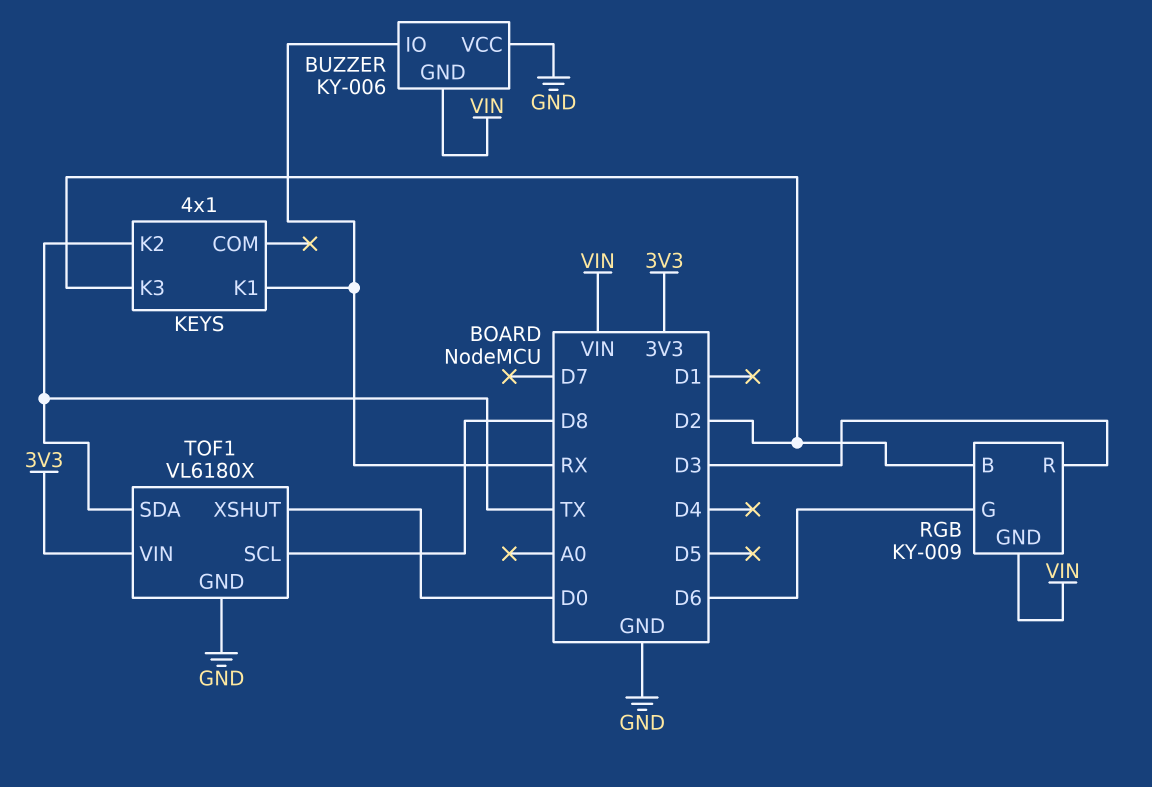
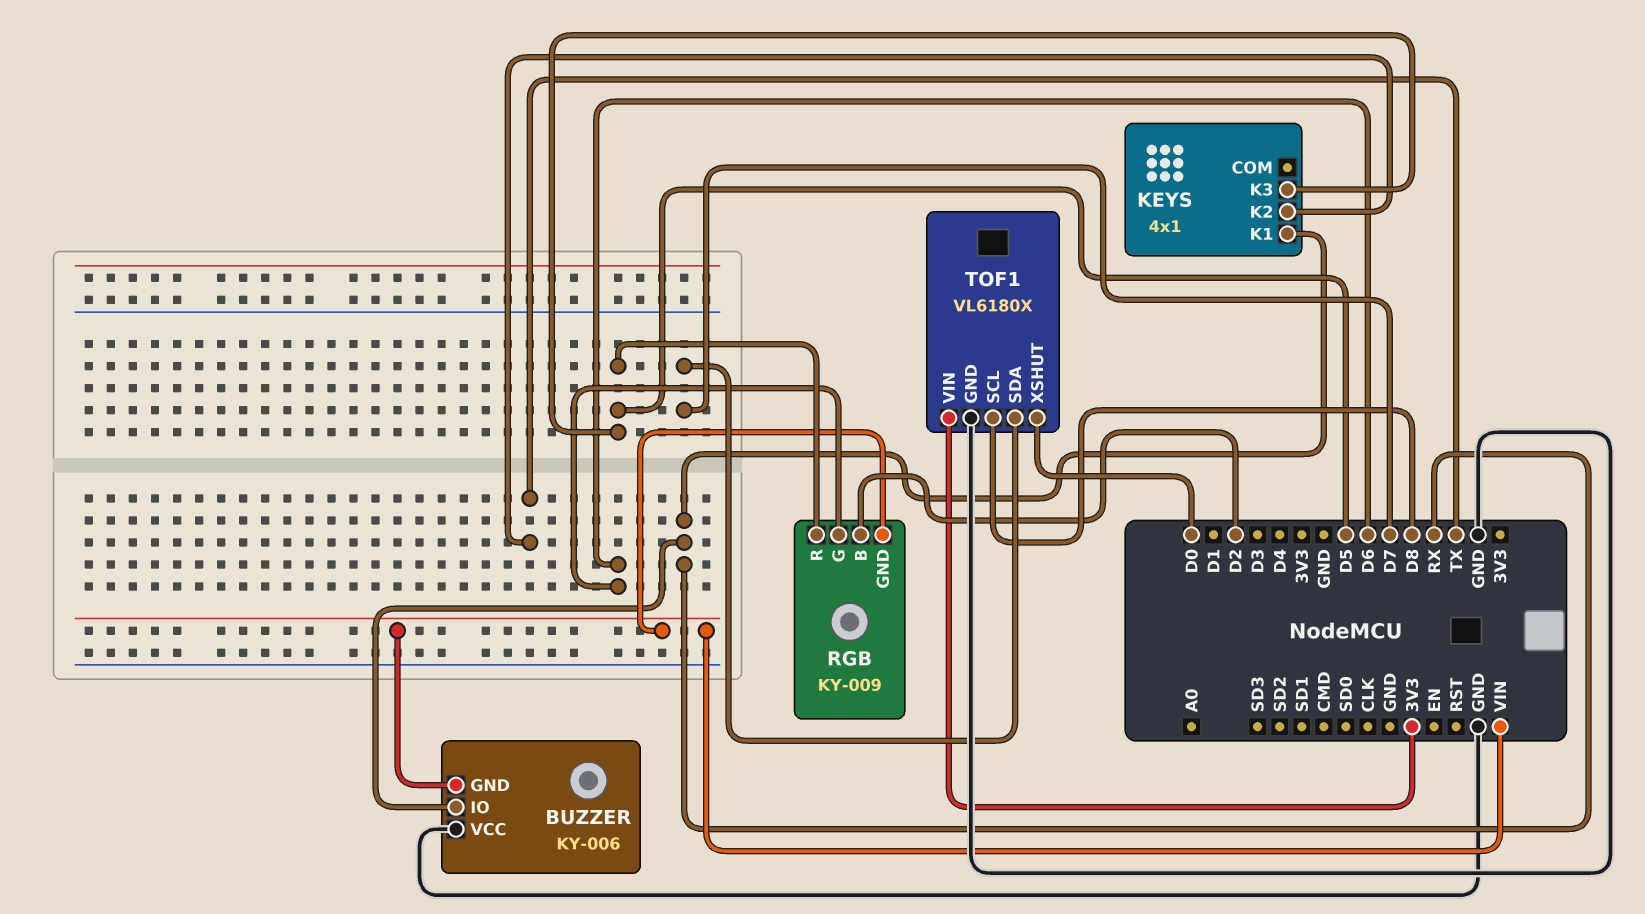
KEYS pin K3: D2 -> D5
RGB pin R: D3 -> D5
TOF1 pin SDA: TX -> D7

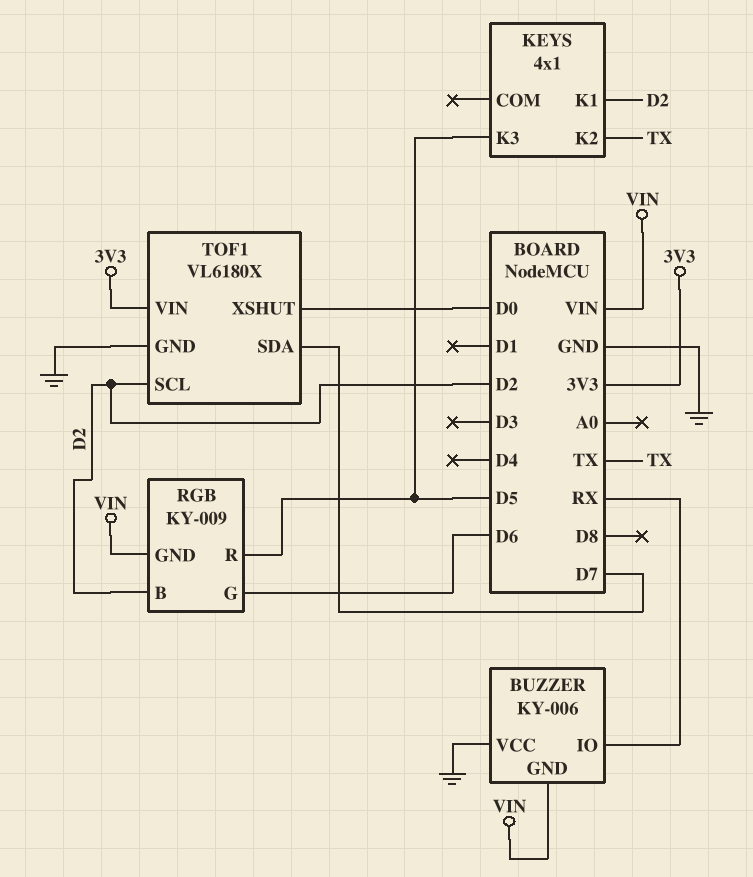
KEYS pin K1: RX -> D2
TOF1 pin SCL: D8 -> D2

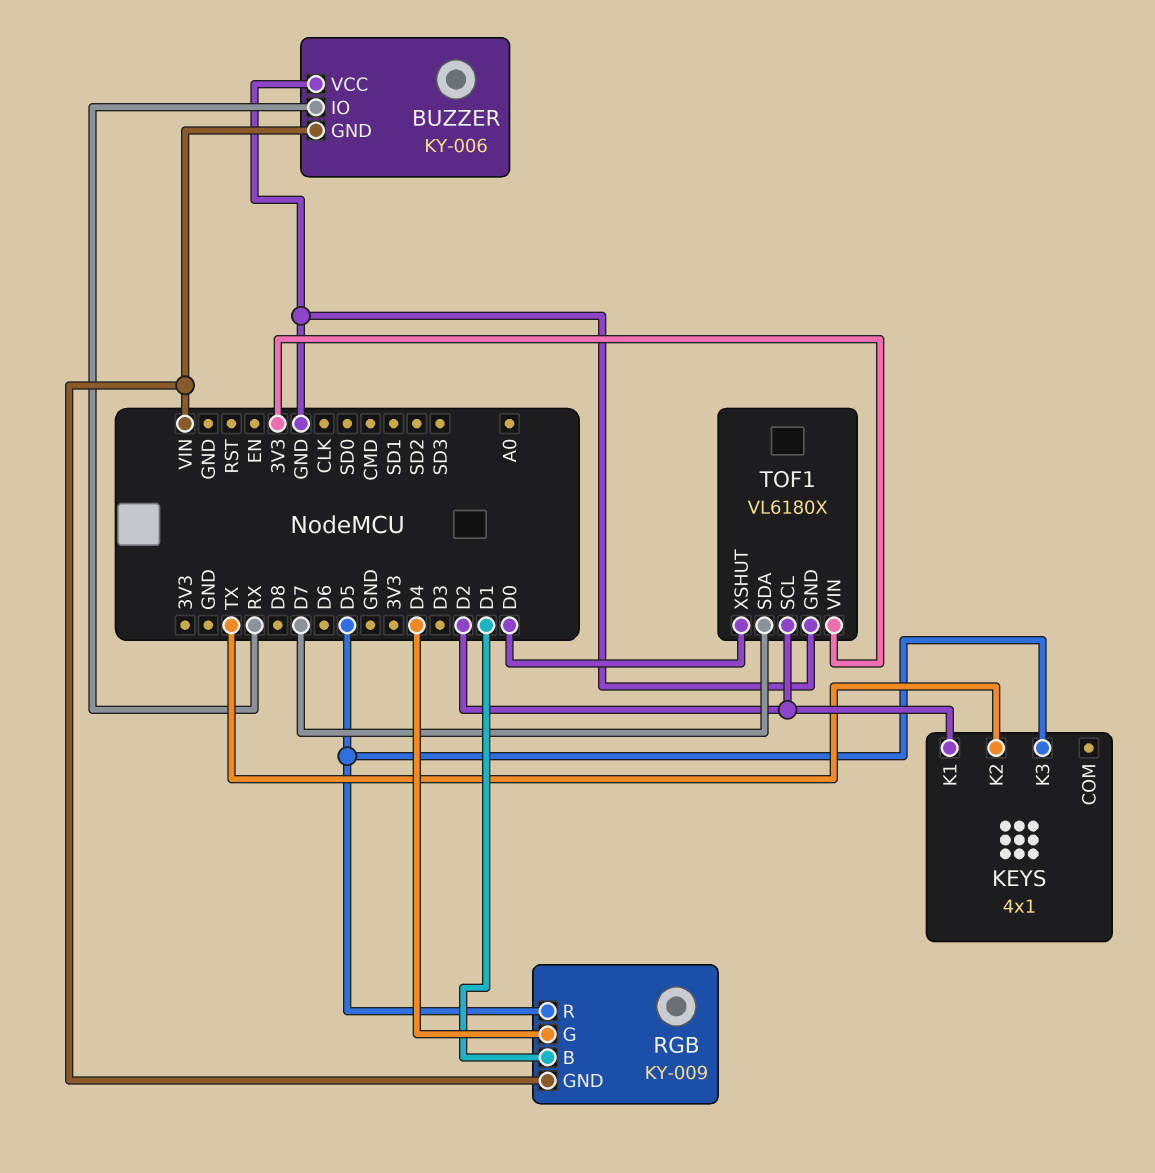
RGB pin B: D2 -> D1
RGB pin G: D6 -> D4

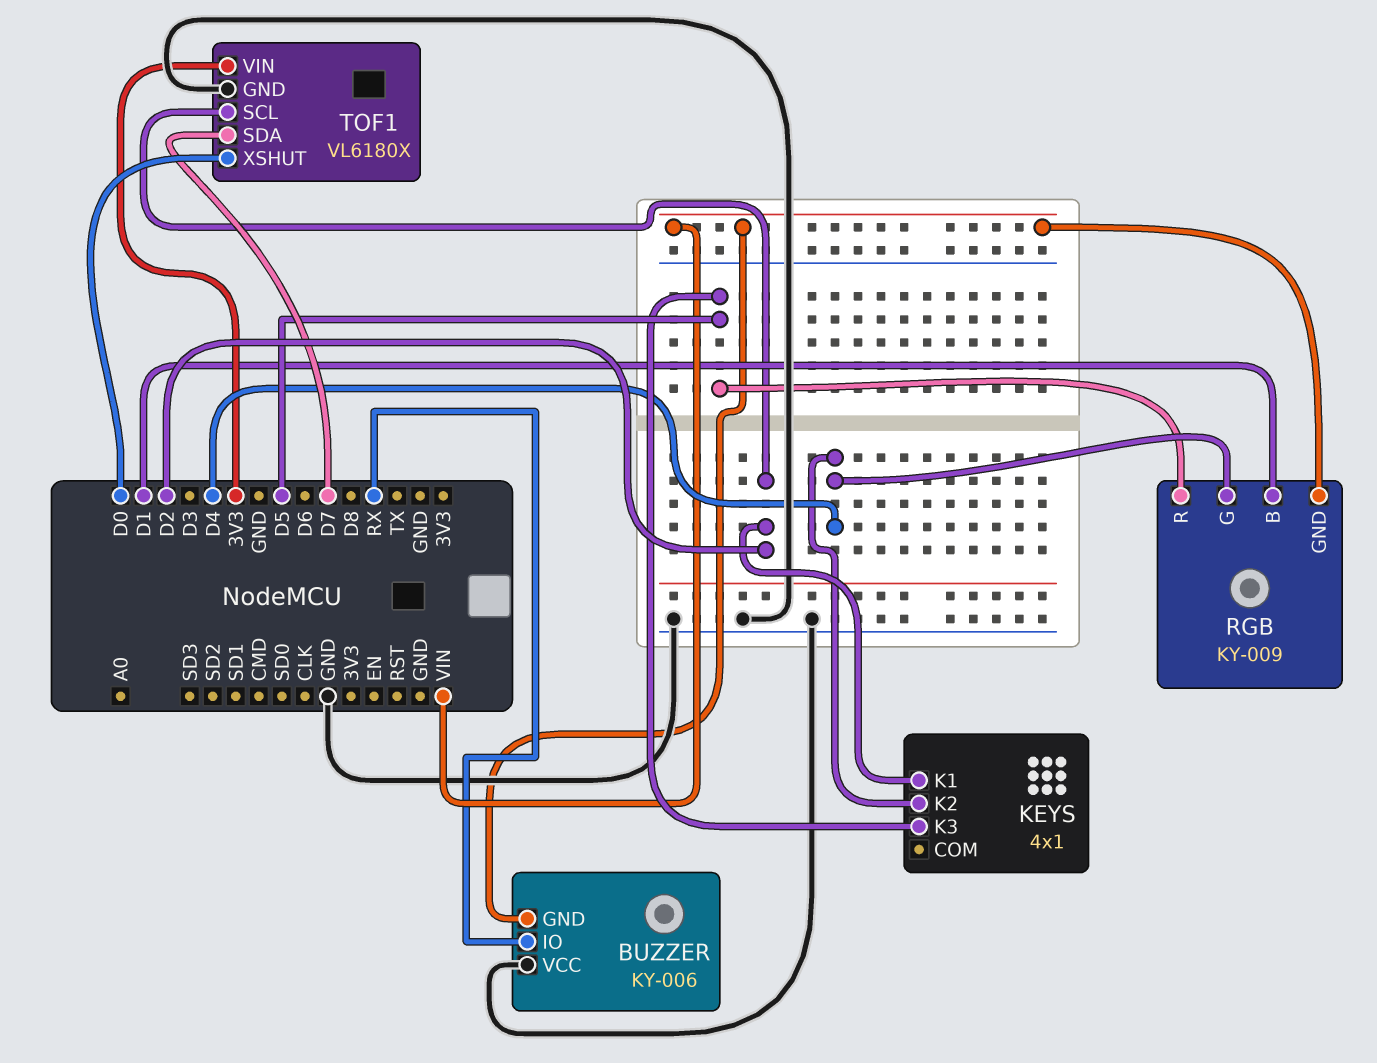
KEYS pin K2: TX -> D4

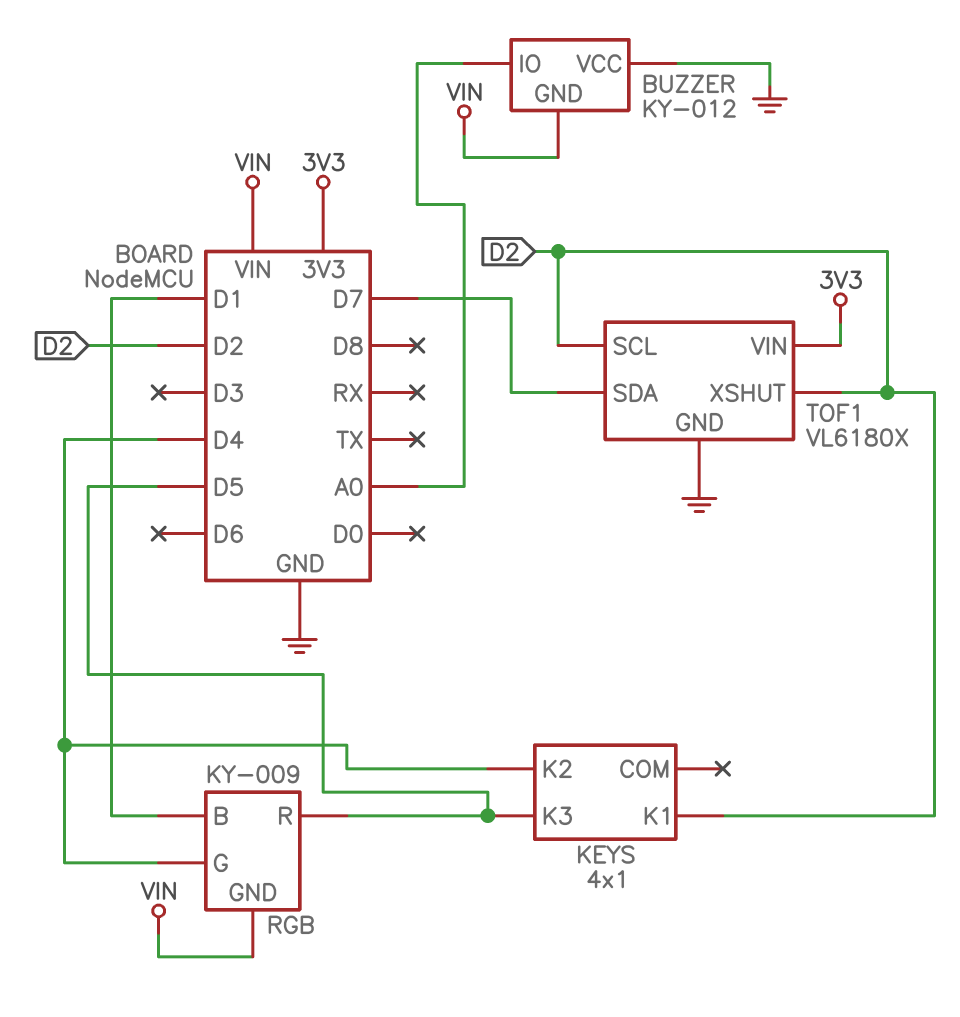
BUZZER: KY-006 -> KY-012
BUZZER pin IO: RX -> A0
TOF1 pin XSHUT: D0 -> D2

